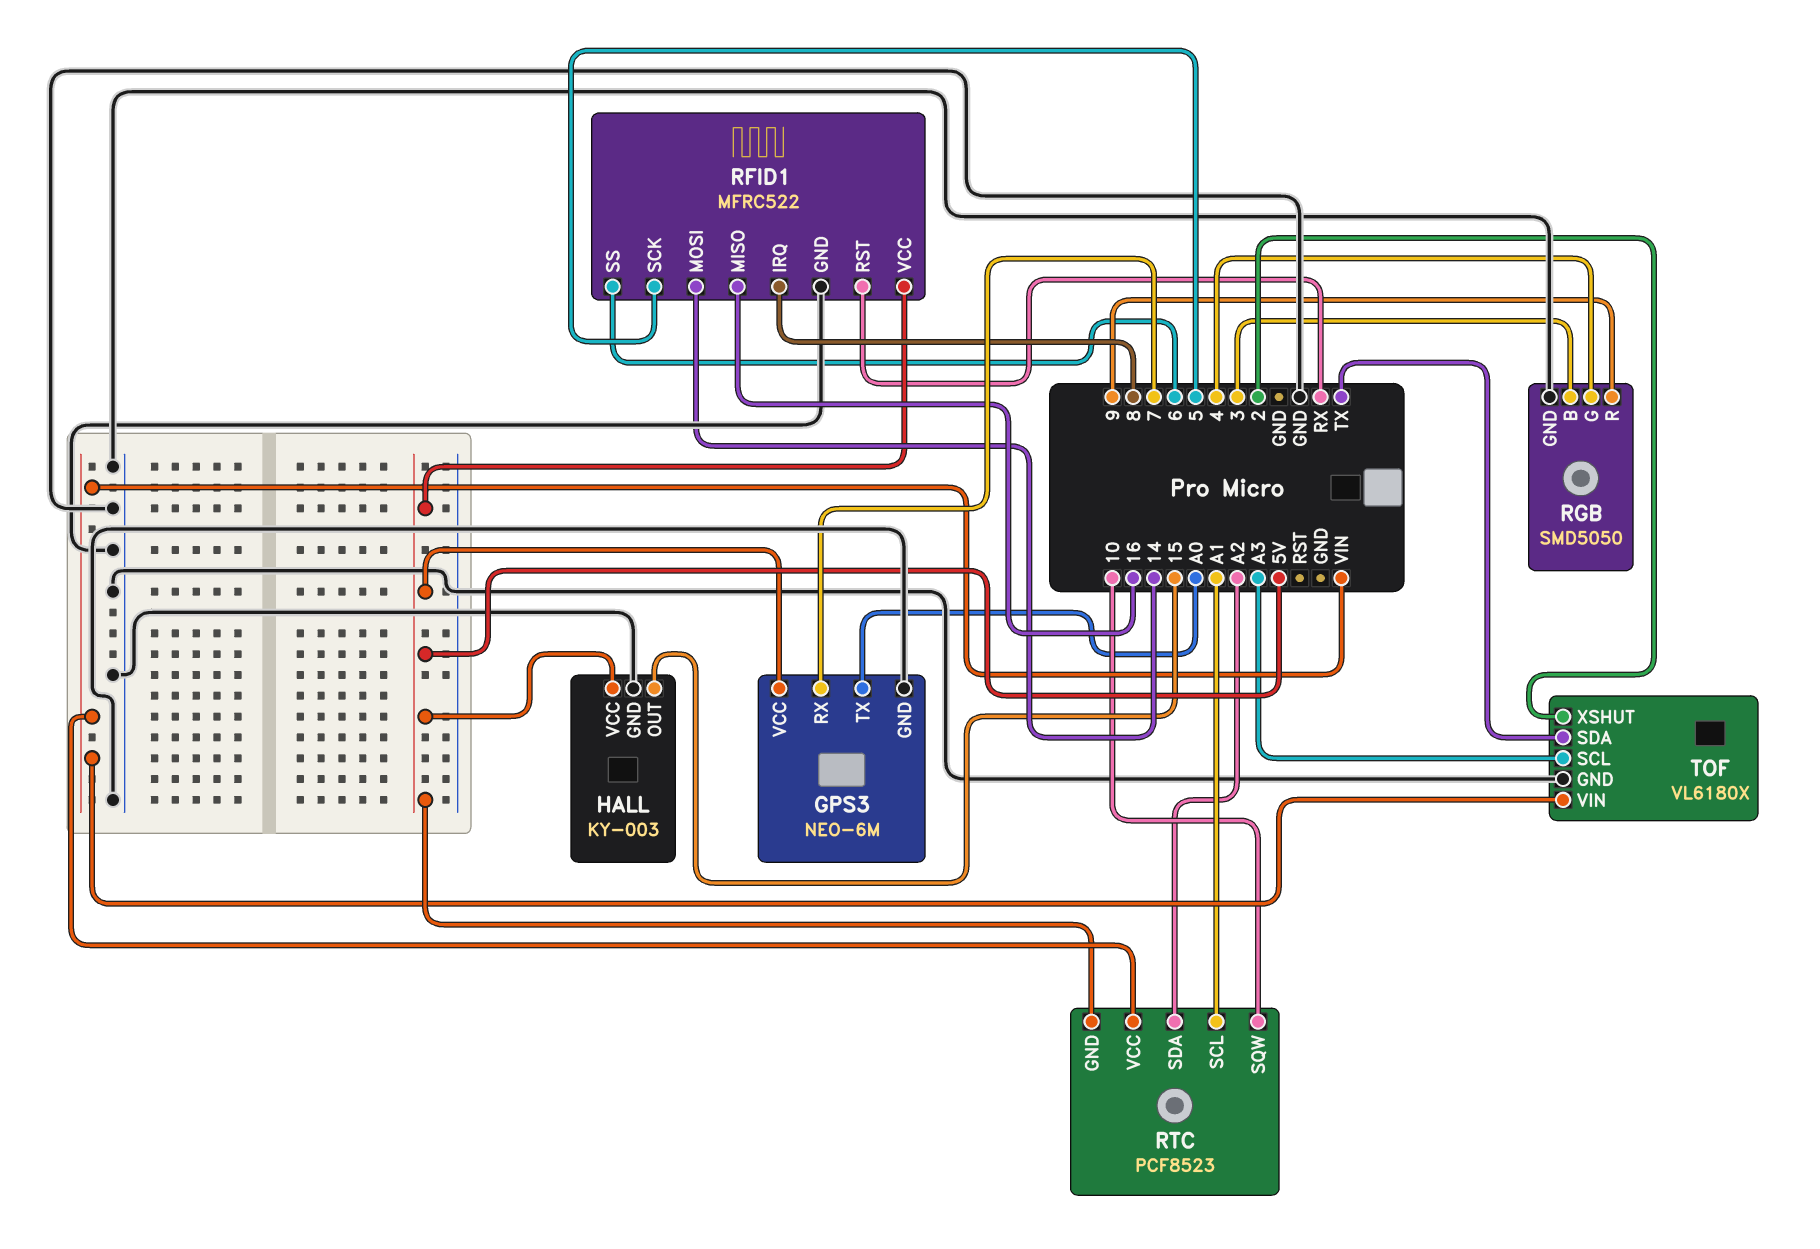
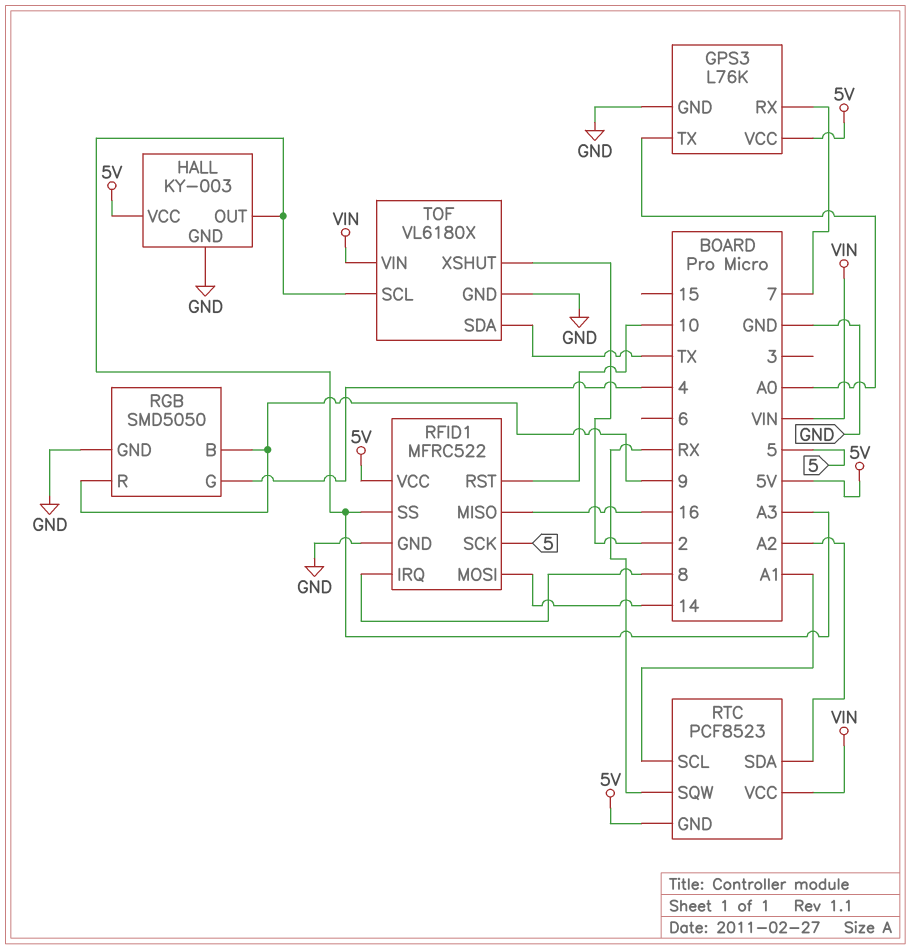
GPS3: NEO-6M -> L76K
HALL pin OUT: 15 -> A3
RFID1 pin RST: RX -> 10
RFID1 pin SS: 6 -> A3
RGB pin B: 3 -> 9
RTC pin SQW: 10 -> RX

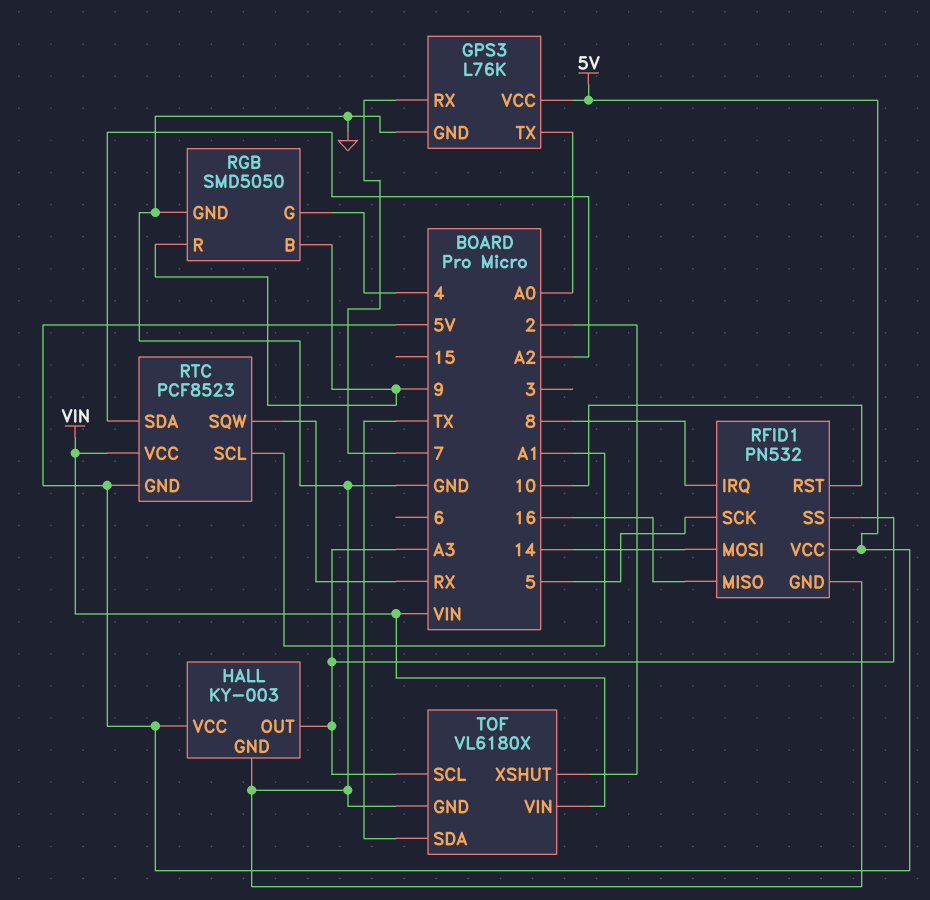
RFID1: MFRC522 -> PN532

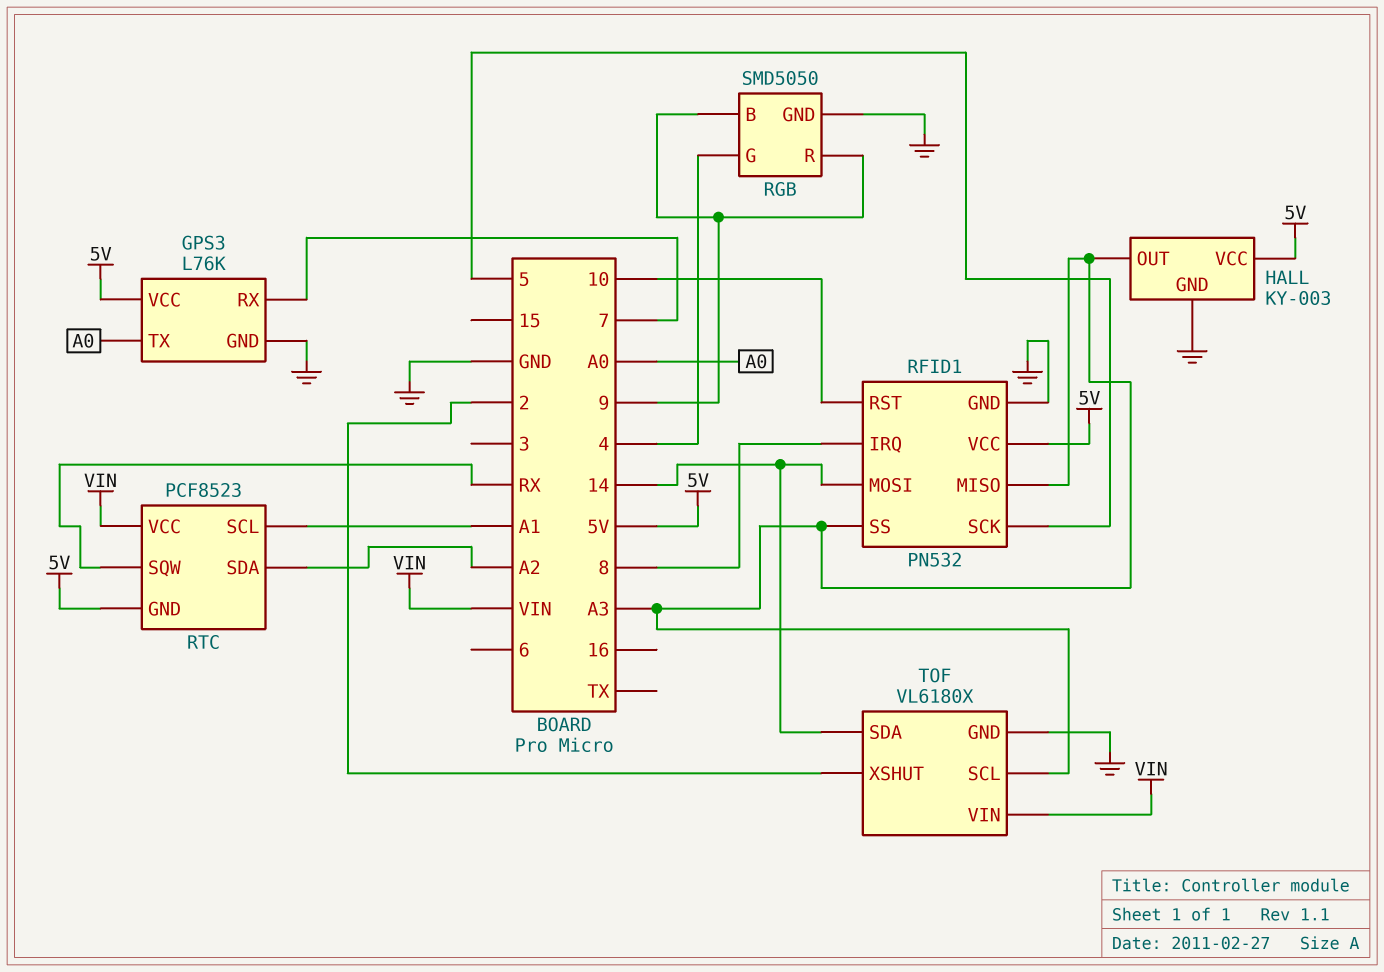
RFID1 pin MISO: 16 -> A3
TOF pin SDA: TX -> 14

